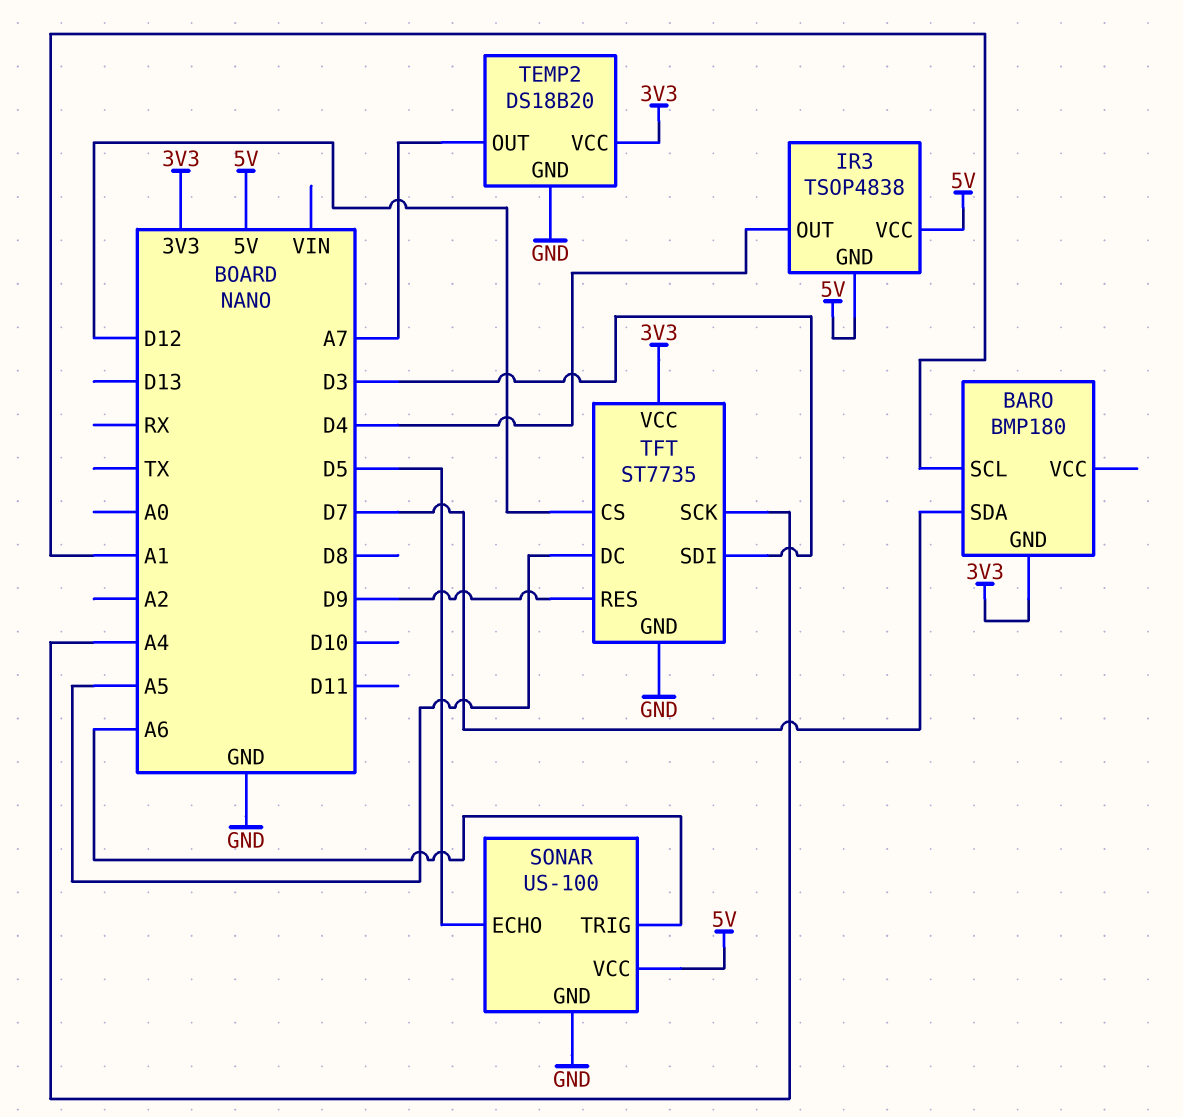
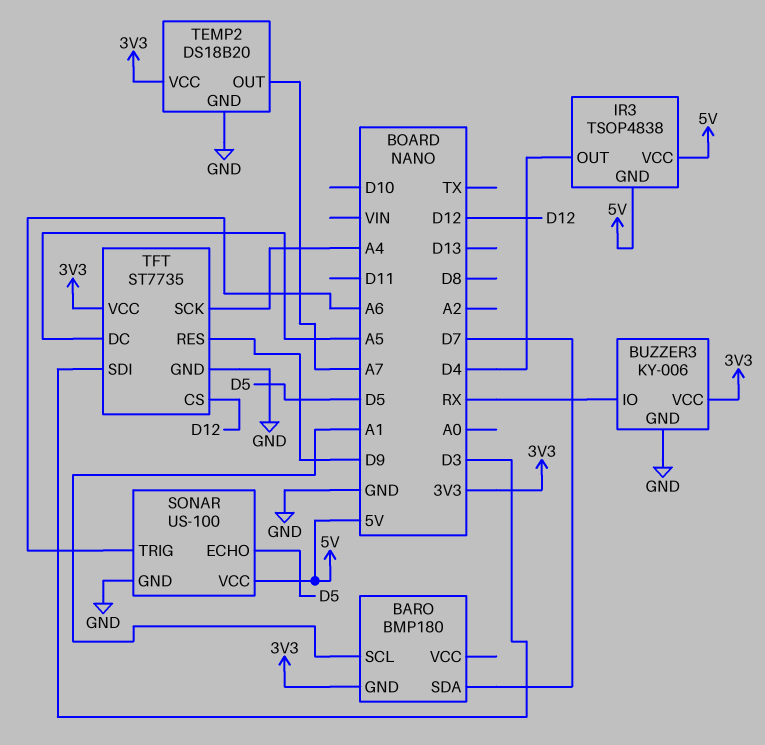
BUZZER3: none -> KY-006
BUZZER3 pin GND: none -> GND
BUZZER3 pin IO: none -> RX
BUZZER3 pin VCC: none -> 3V3

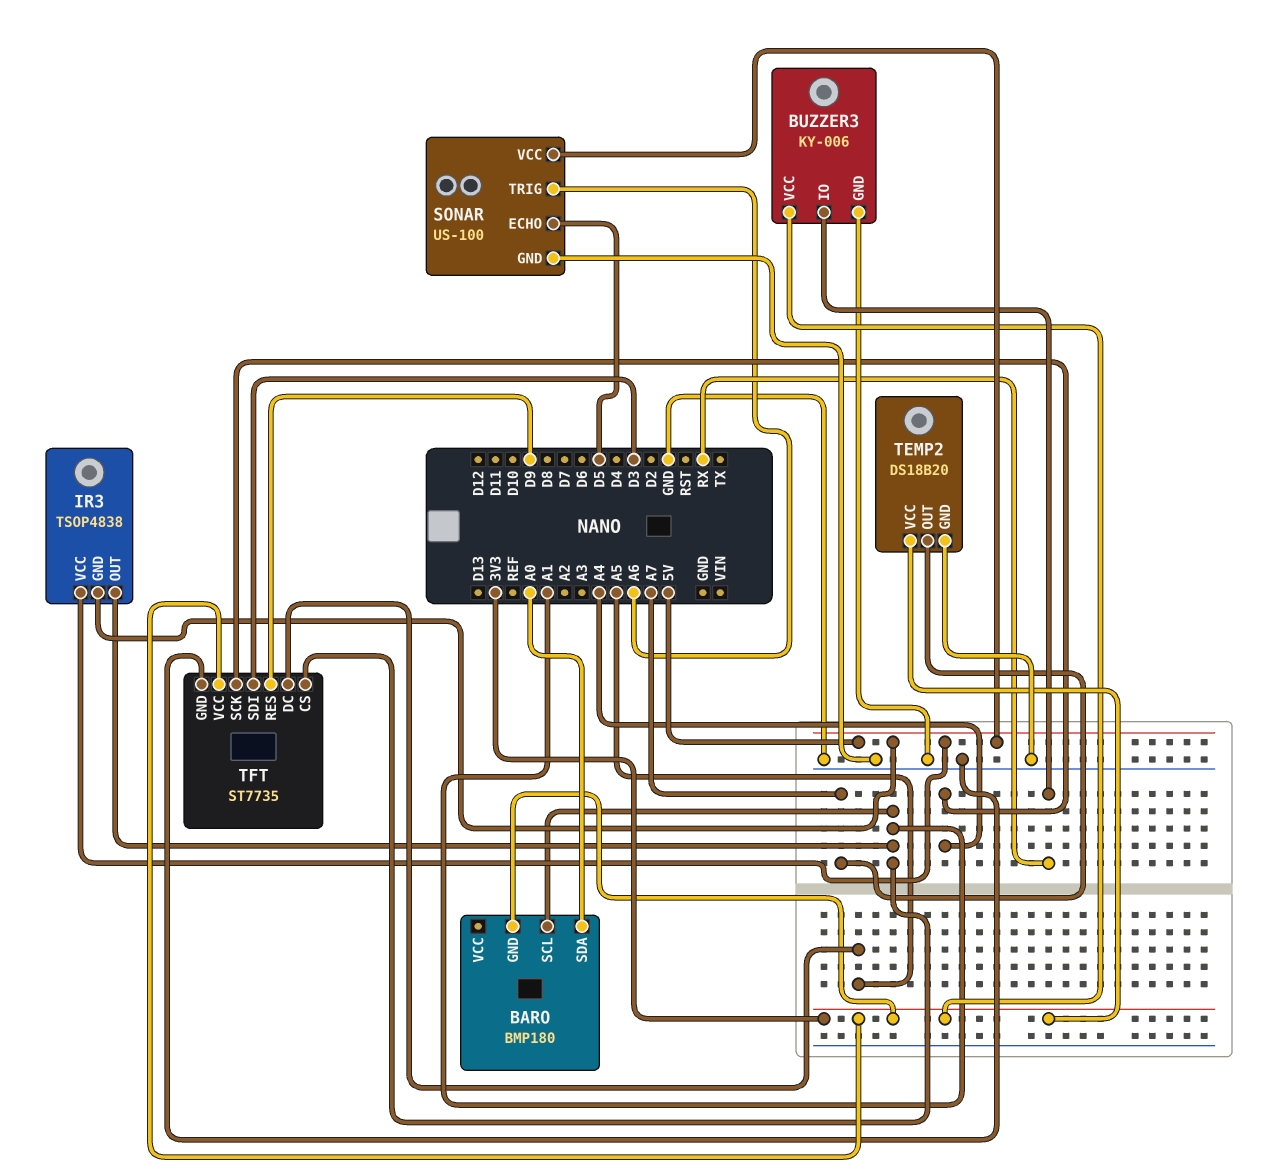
BARO pin SDA: D7 -> A0
IR3 pin OUT: D4 -> A1
TFT pin CS: D12 -> A1

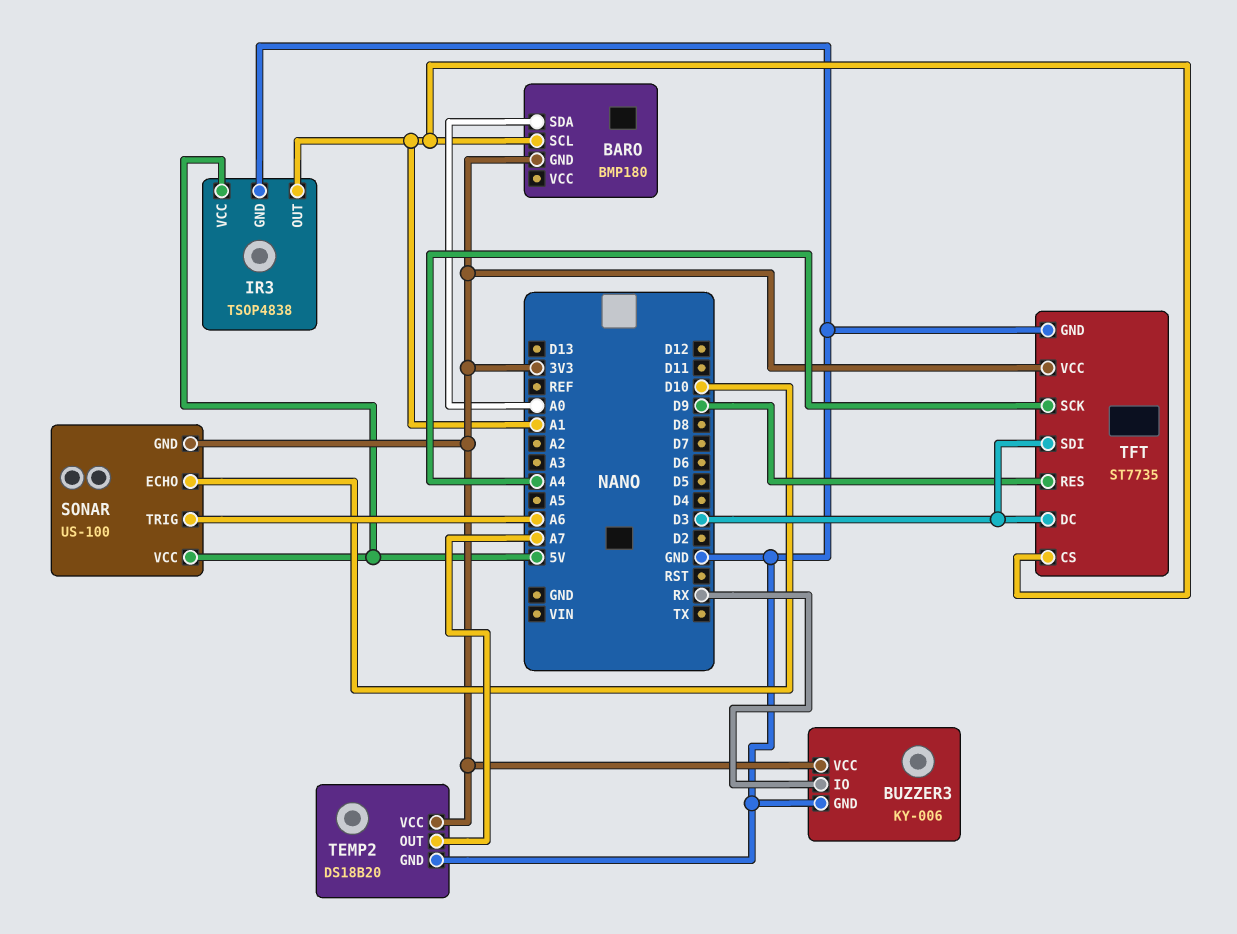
IR3 pin GND: 5V -> GND
SONAR pin ECHO: D5 -> D10
SONAR pin GND: GND -> 3V3
TFT pin DC: A5 -> D3

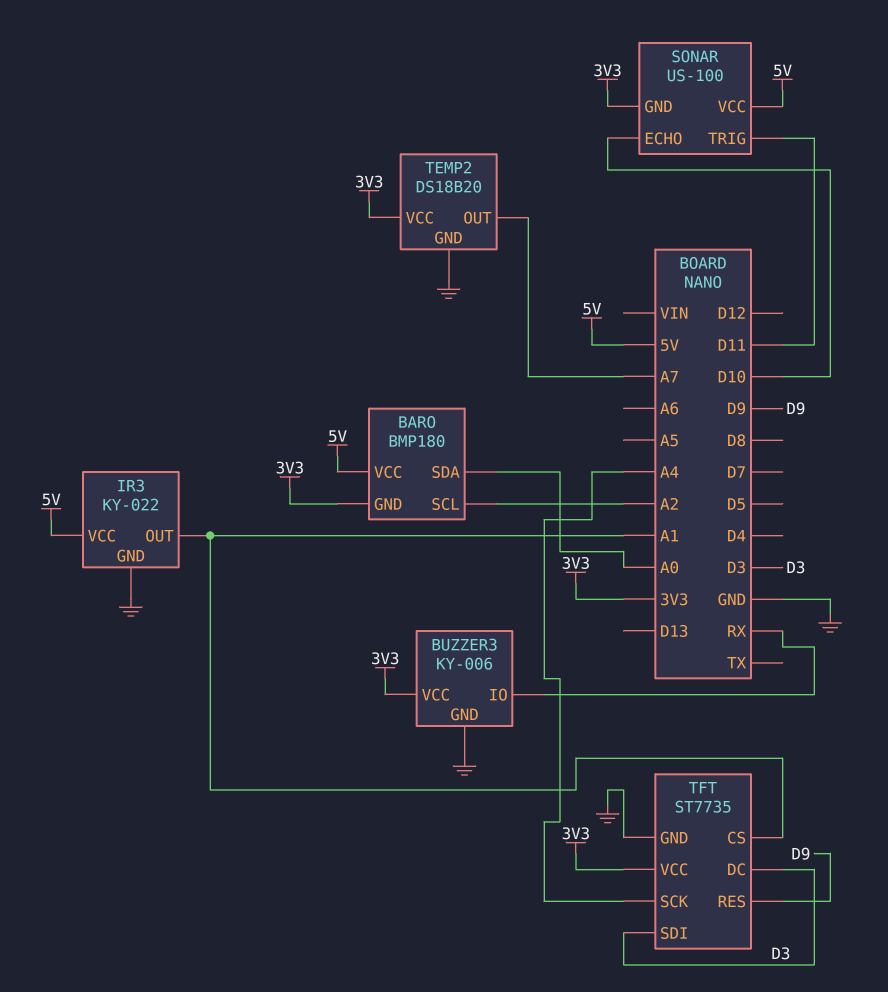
BARO pin SCL: A1 -> A2
BARO pin VCC: none -> 5V
IR3: TSOP4838 -> KY-022
SONAR pin TRIG: A6 -> D11

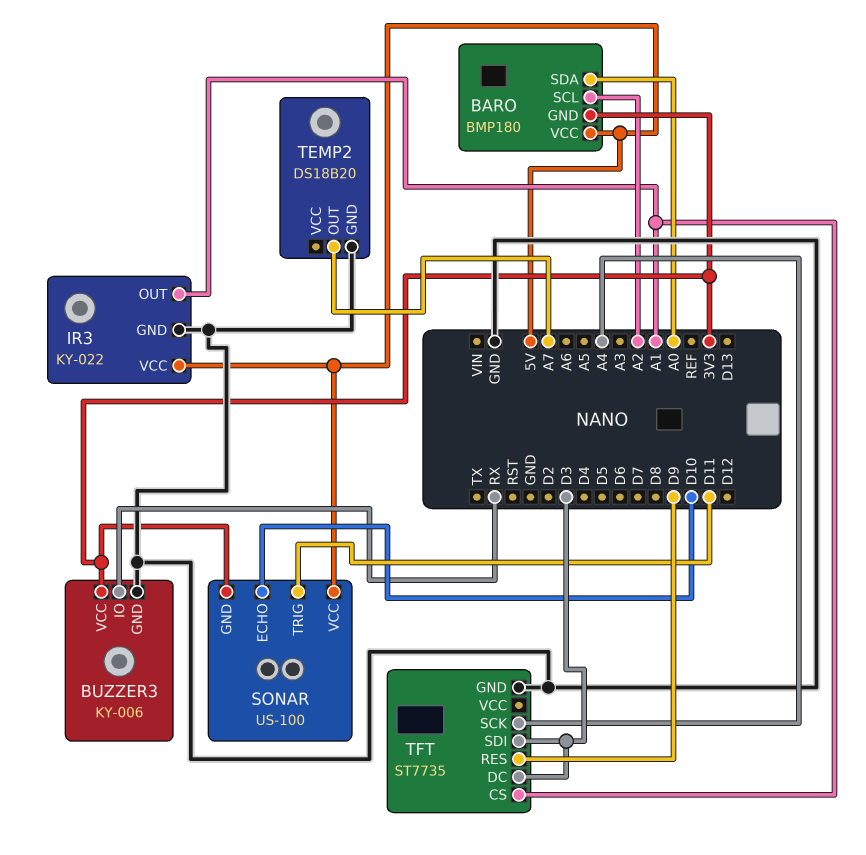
TEMP2 pin VCC: 3V3 -> none
TFT pin VCC: 3V3 -> none

